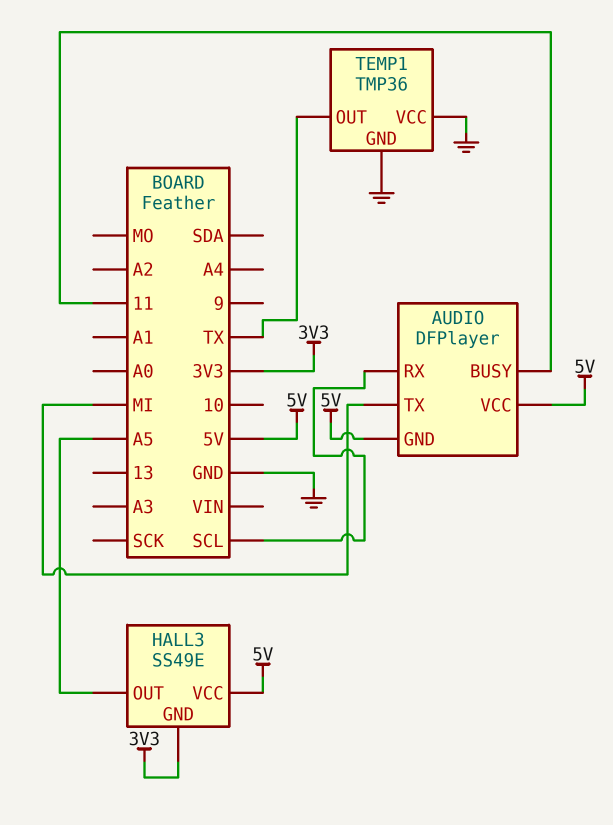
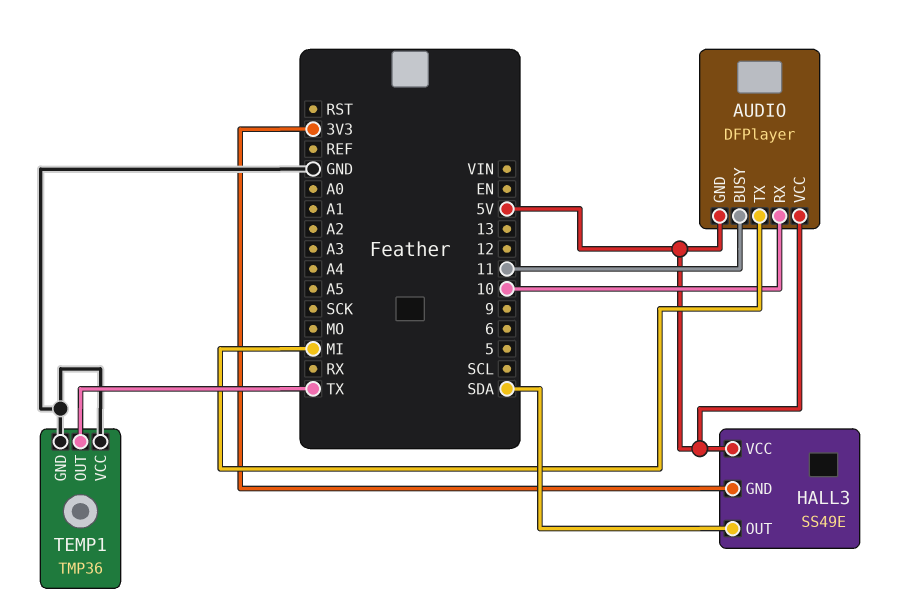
AUDIO pin RX: SCL -> 10
HALL3 pin OUT: A5 -> SDA

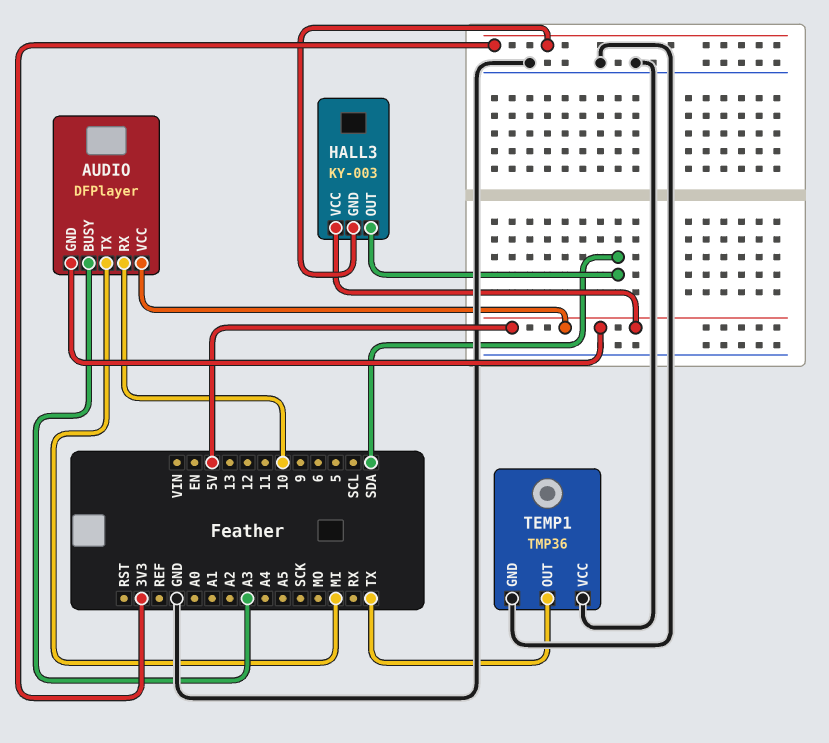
AUDIO pin BUSY: 11 -> A3
HALL3: SS49E -> KY-003

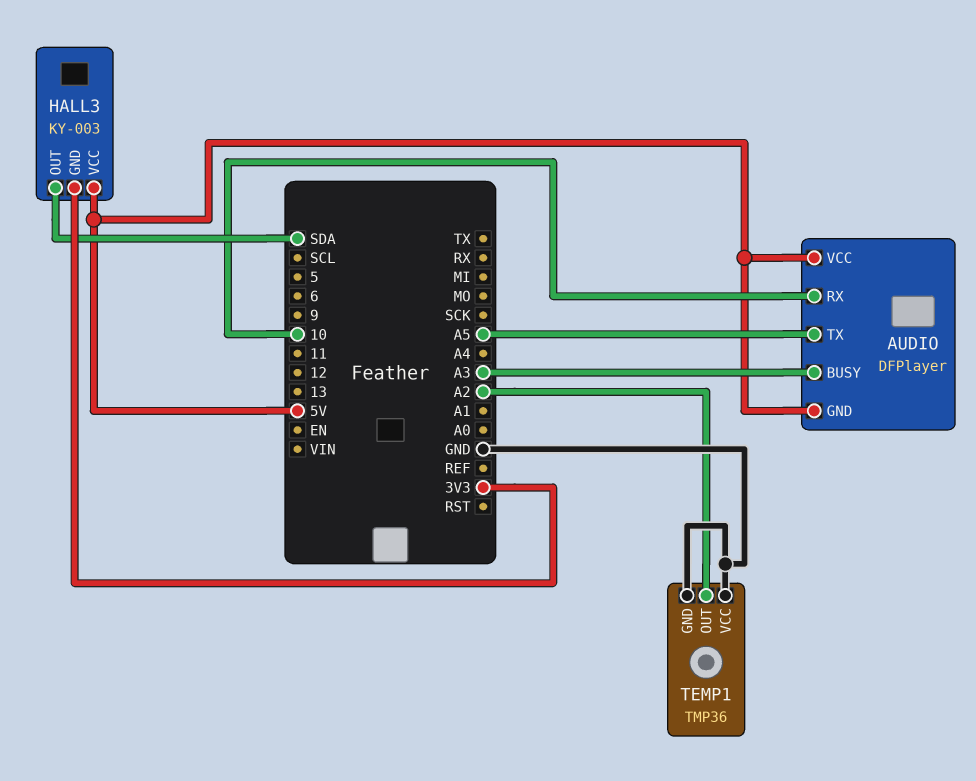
AUDIO pin TX: MI -> A5
TEMP1 pin OUT: TX -> A2

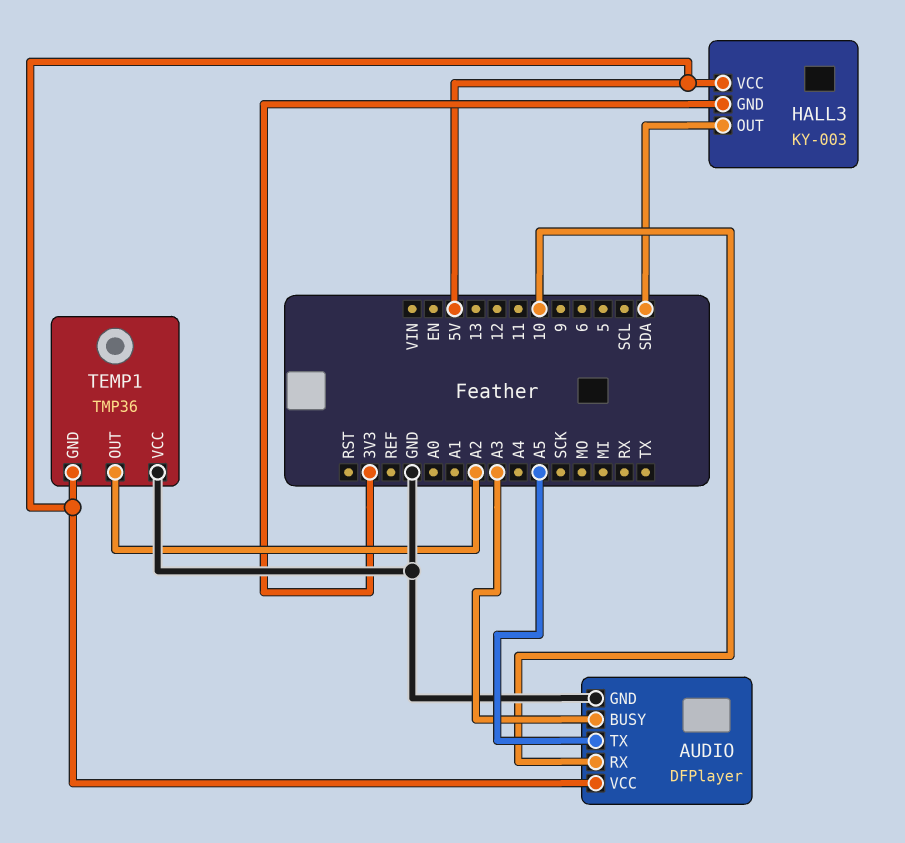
AUDIO pin GND: 5V -> GND
TEMP1 pin GND: GND -> 5V

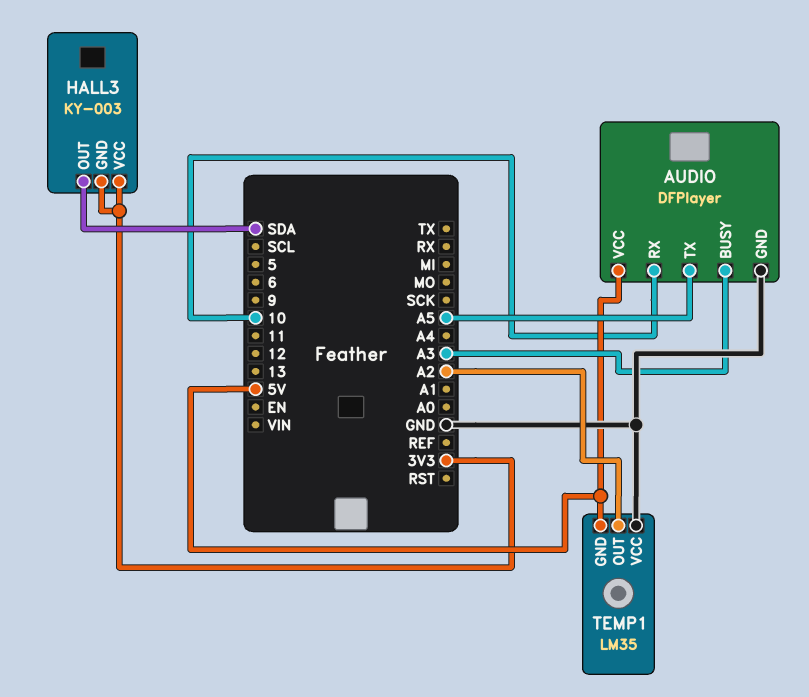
HALL3 pin VCC: 5V -> 3V3
TEMP1: TMP36 -> LM35

